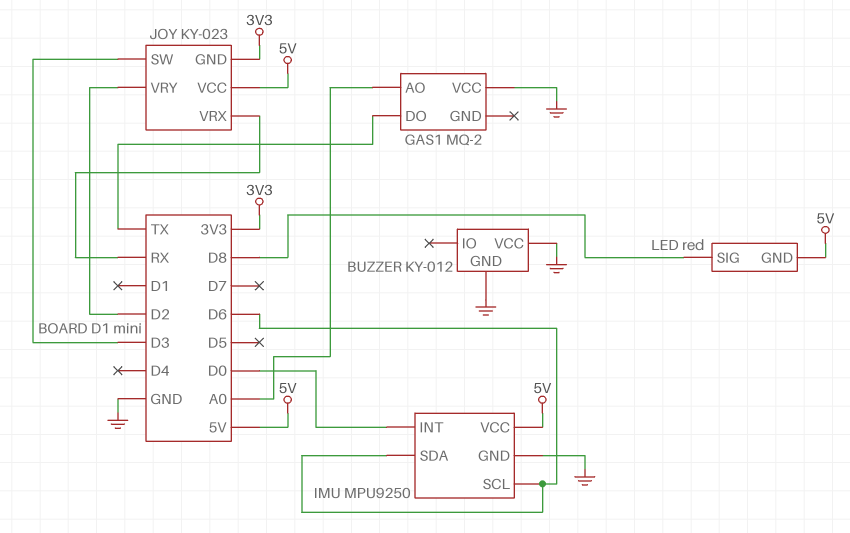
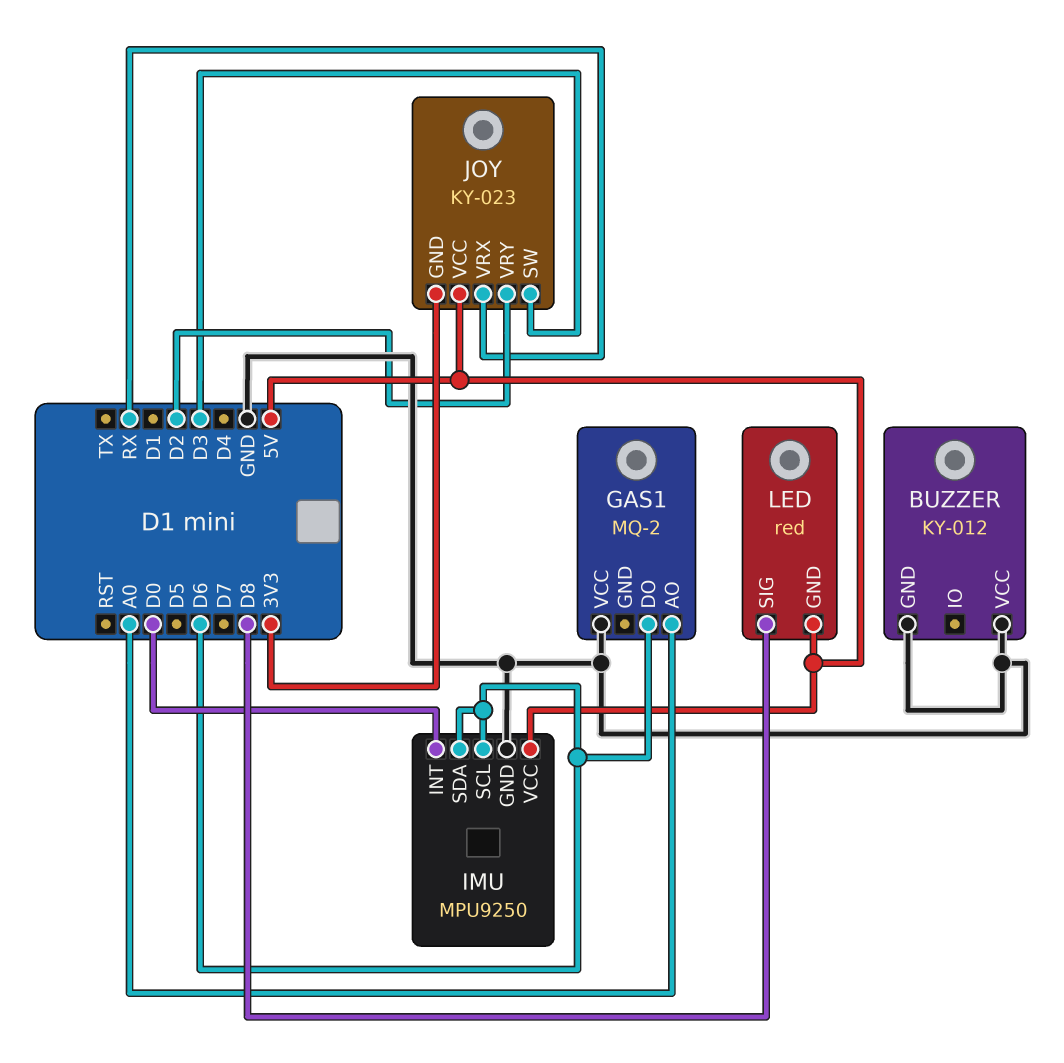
GAS1 pin DO: TX -> D6

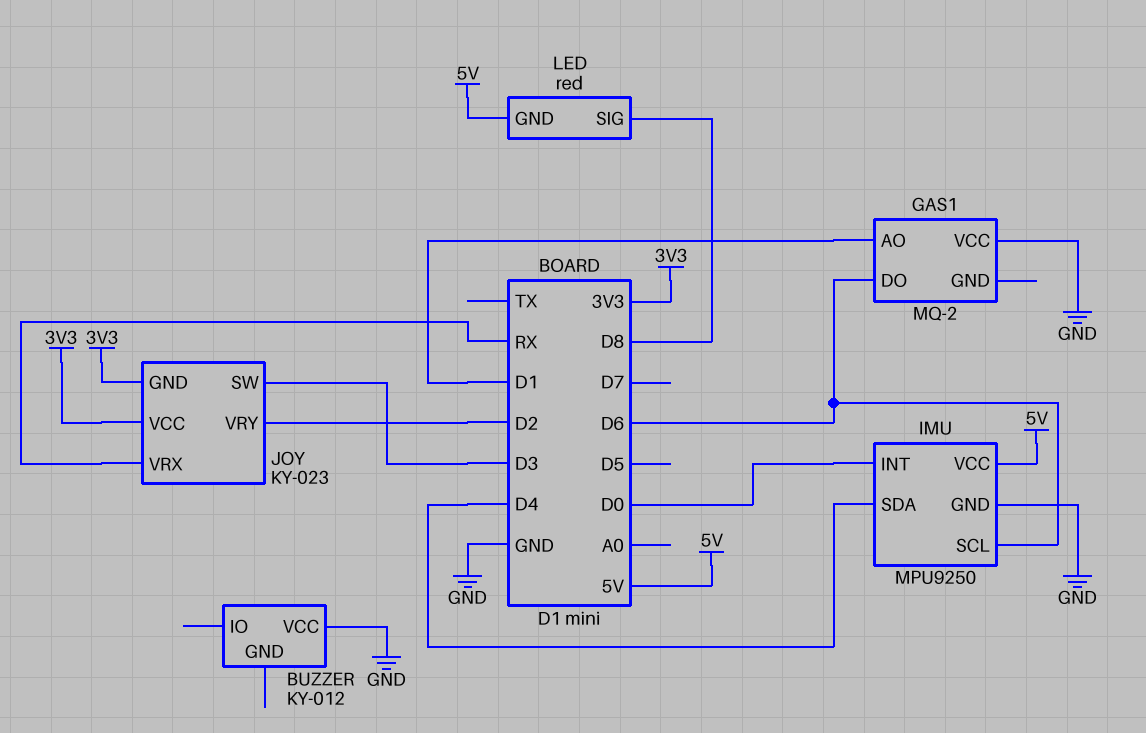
BUZZER pin GND: GND -> none
GAS1 pin AO: A0 -> D1
IMU pin SDA: D6 -> D4
JOY pin VCC: 5V -> 3V3

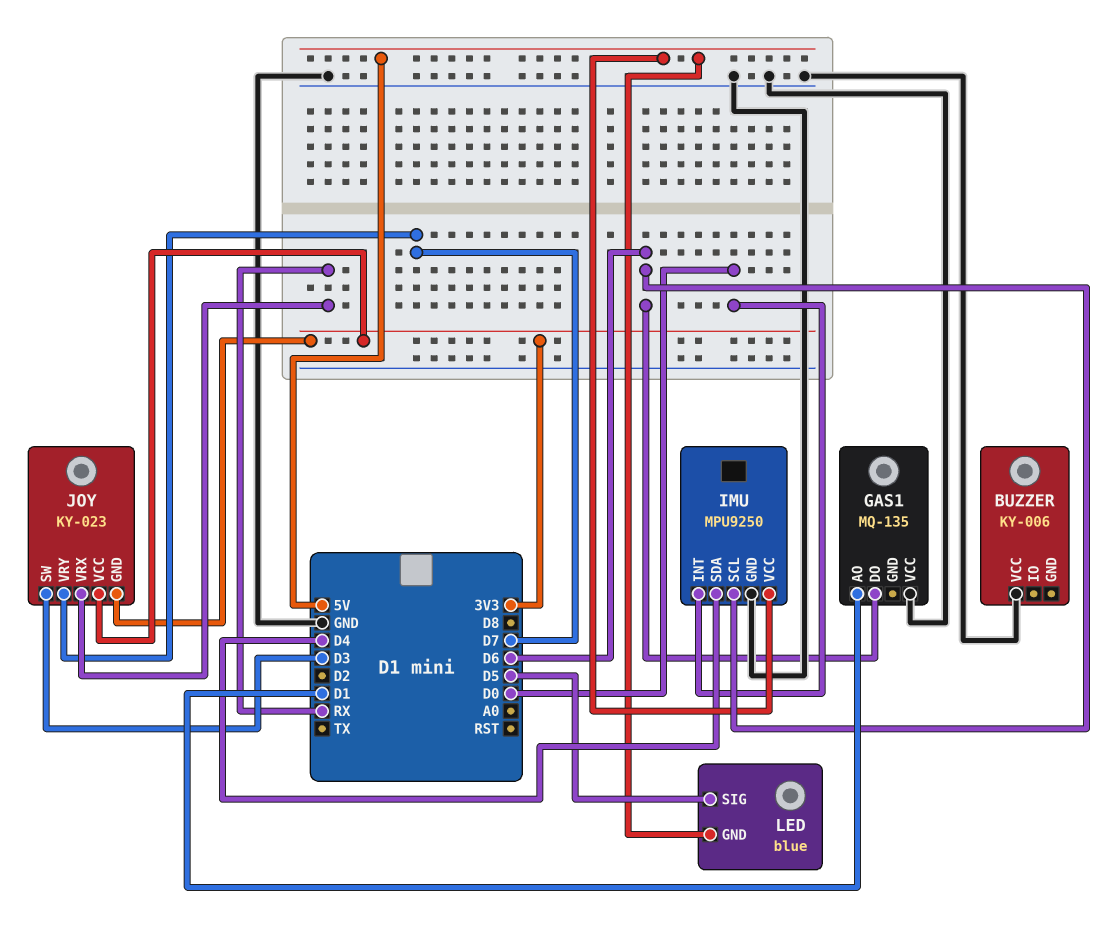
BUZZER: KY-012 -> KY-006
GAS1: MQ-2 -> MQ-135
JOY pin VRY: D2 -> D7
LED: red -> blue
LED pin SIG: D8 -> D5

